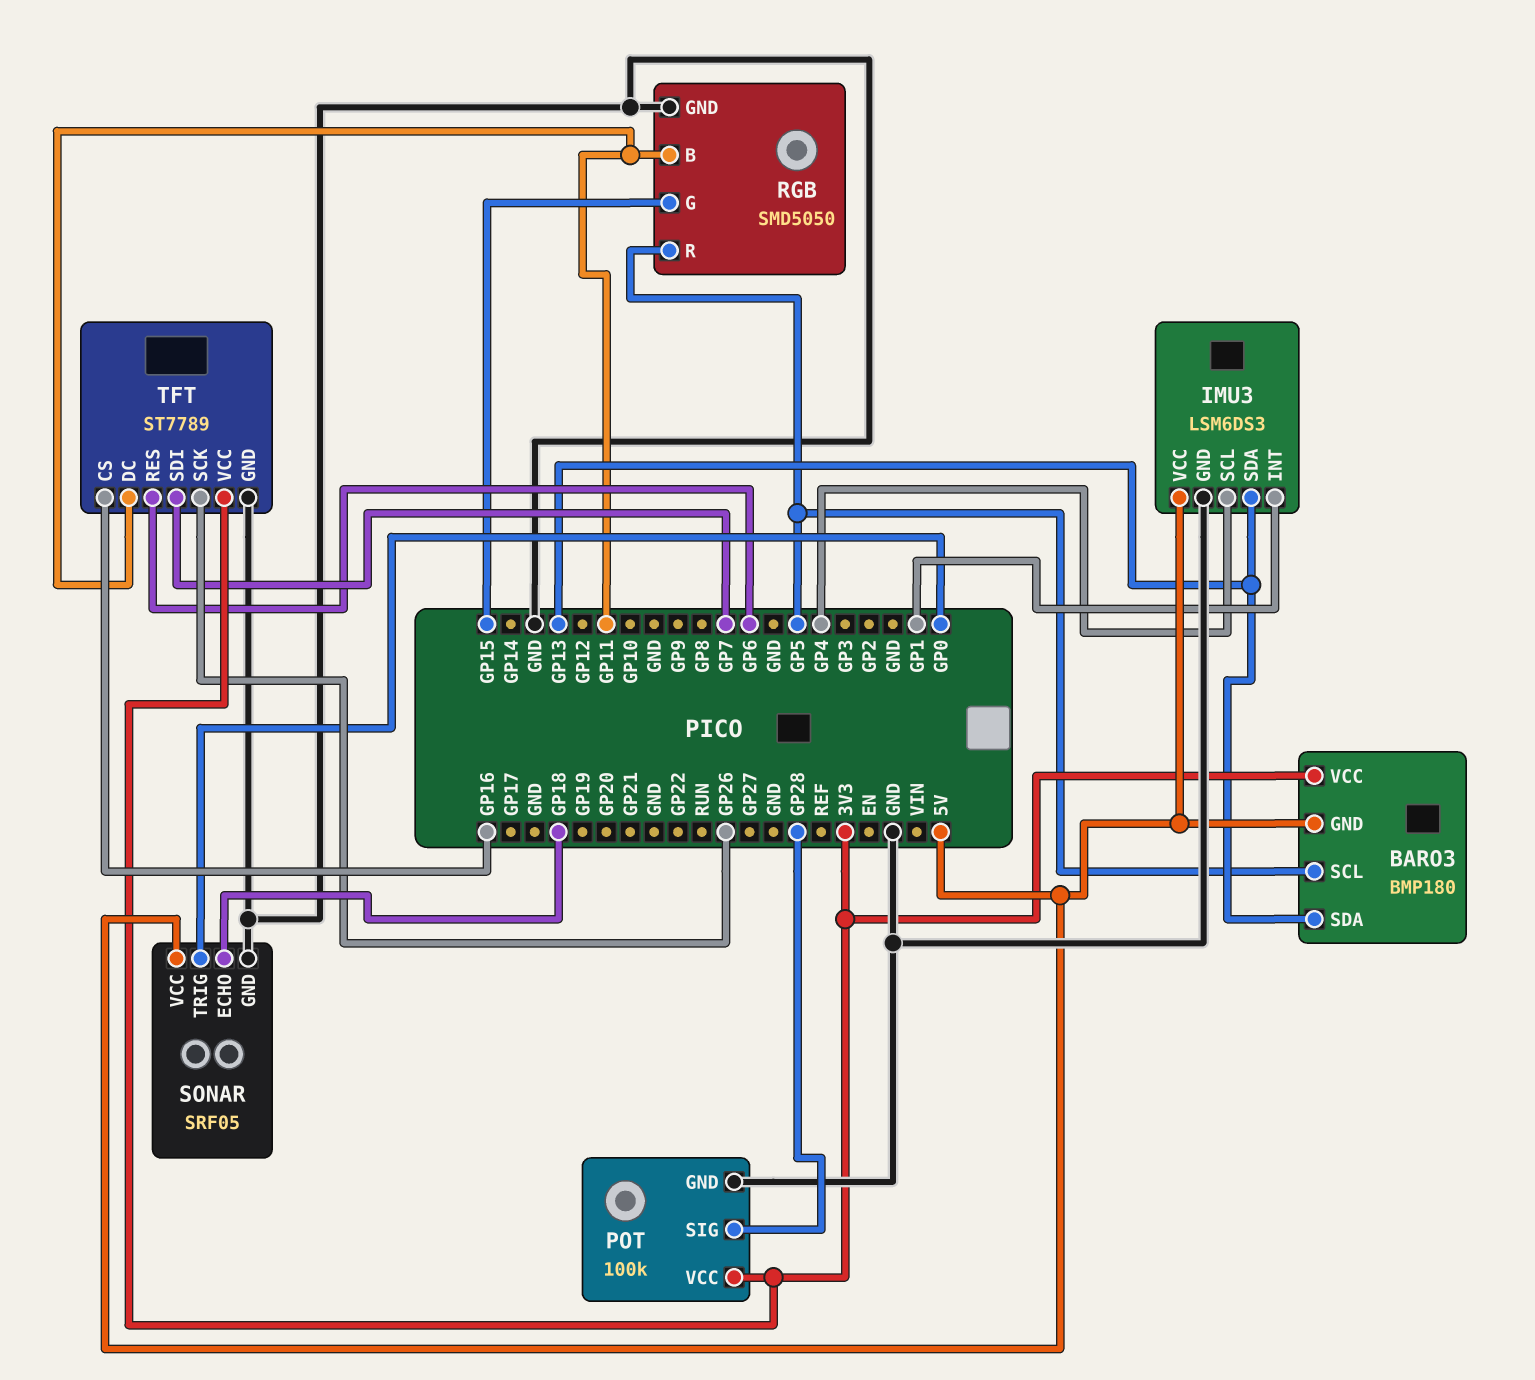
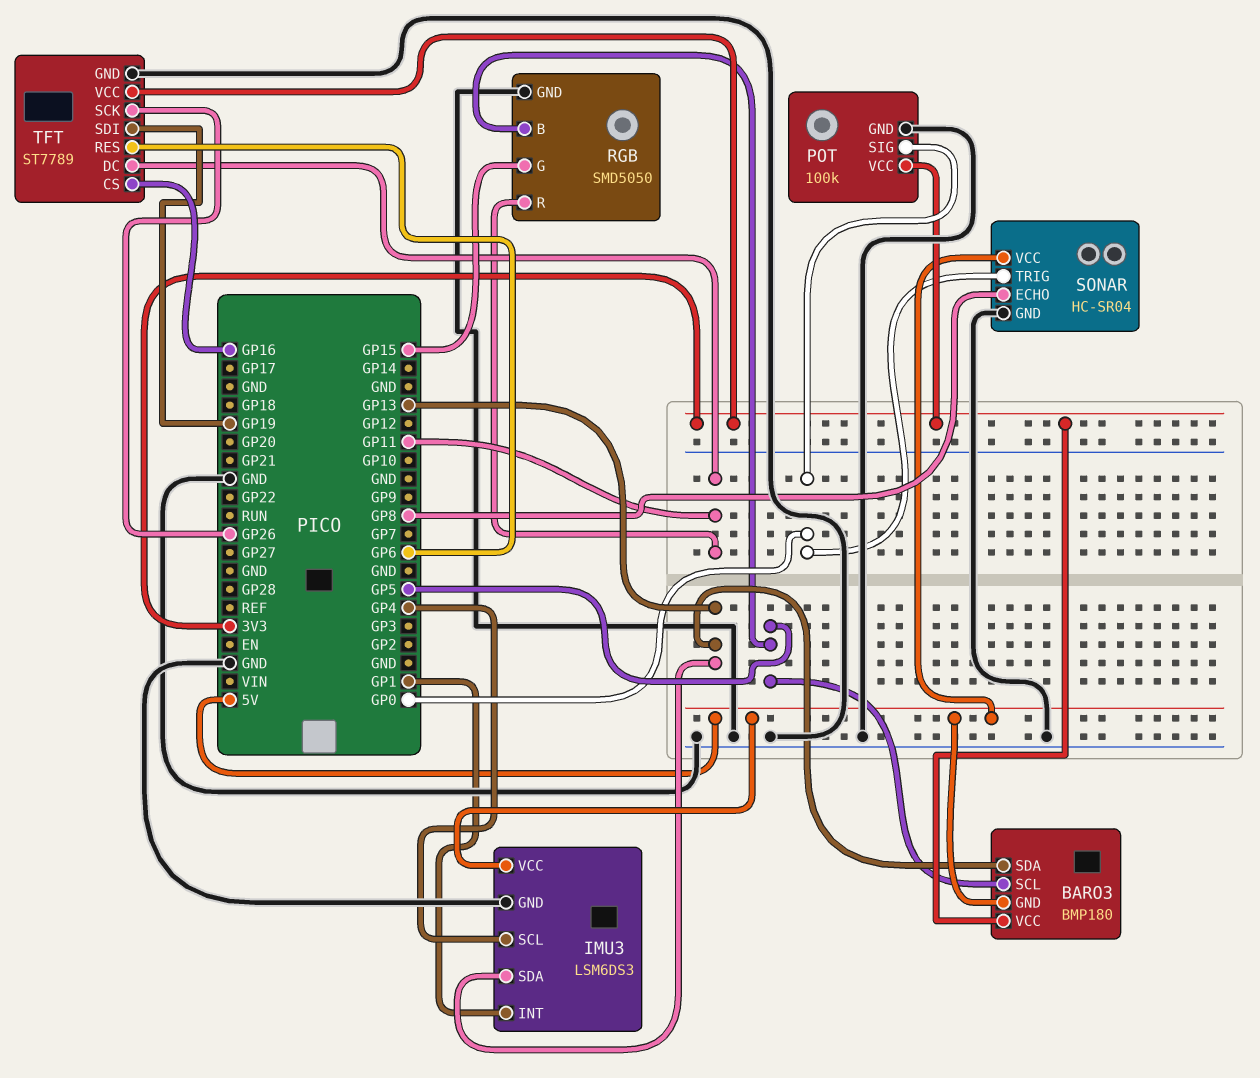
POT pin SIG: GP28 -> GP0
RGB pin B: GP11 -> GP5
RGB pin R: GP5 -> GP11
SONAR: SRF05 -> HC-SR04
SONAR pin ECHO: GP18 -> GP8
TFT pin SDI: GP7 -> GP19

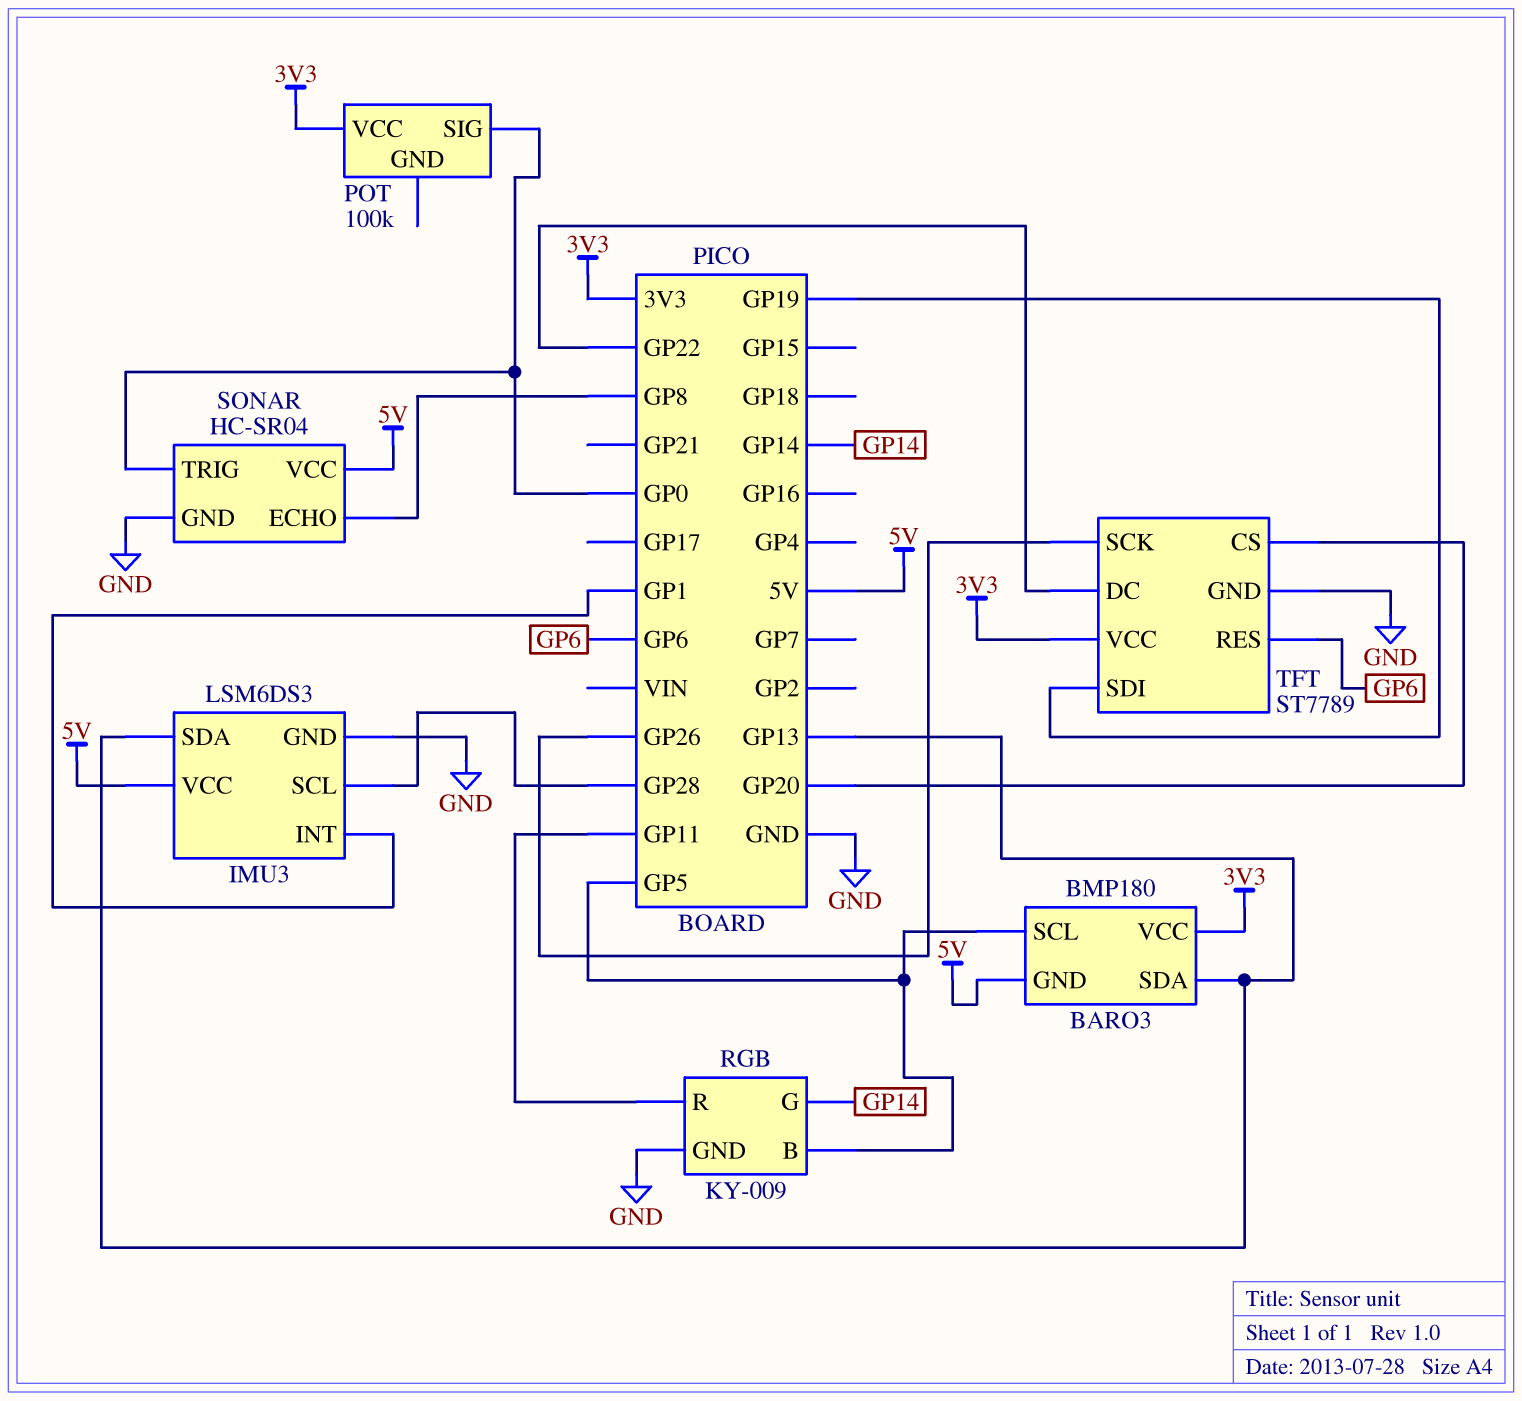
IMU3 pin SCL: GP4 -> GP28
POT pin GND: GND -> none
RGB: SMD5050 -> KY-009
RGB pin G: GP15 -> GP14
TFT pin CS: GP16 -> GP20
TFT pin DC: GP11 -> GP22

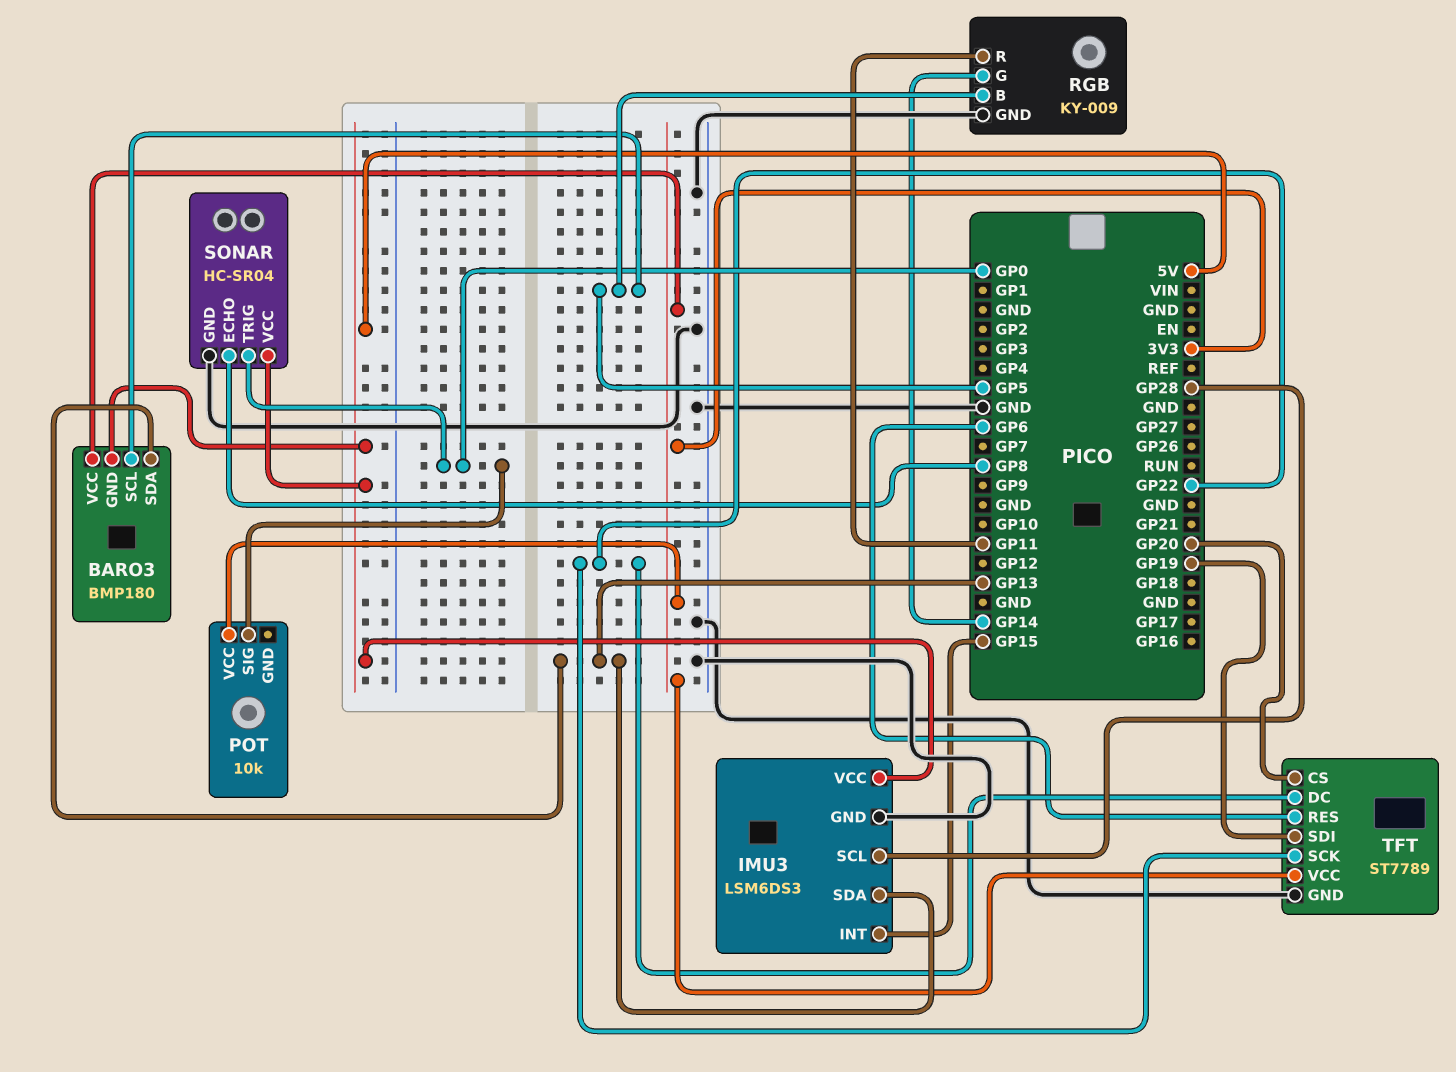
IMU3 pin INT: GP1 -> GP15
POT: 100k -> 10k
TFT pin SCK: GP26 -> GP22

